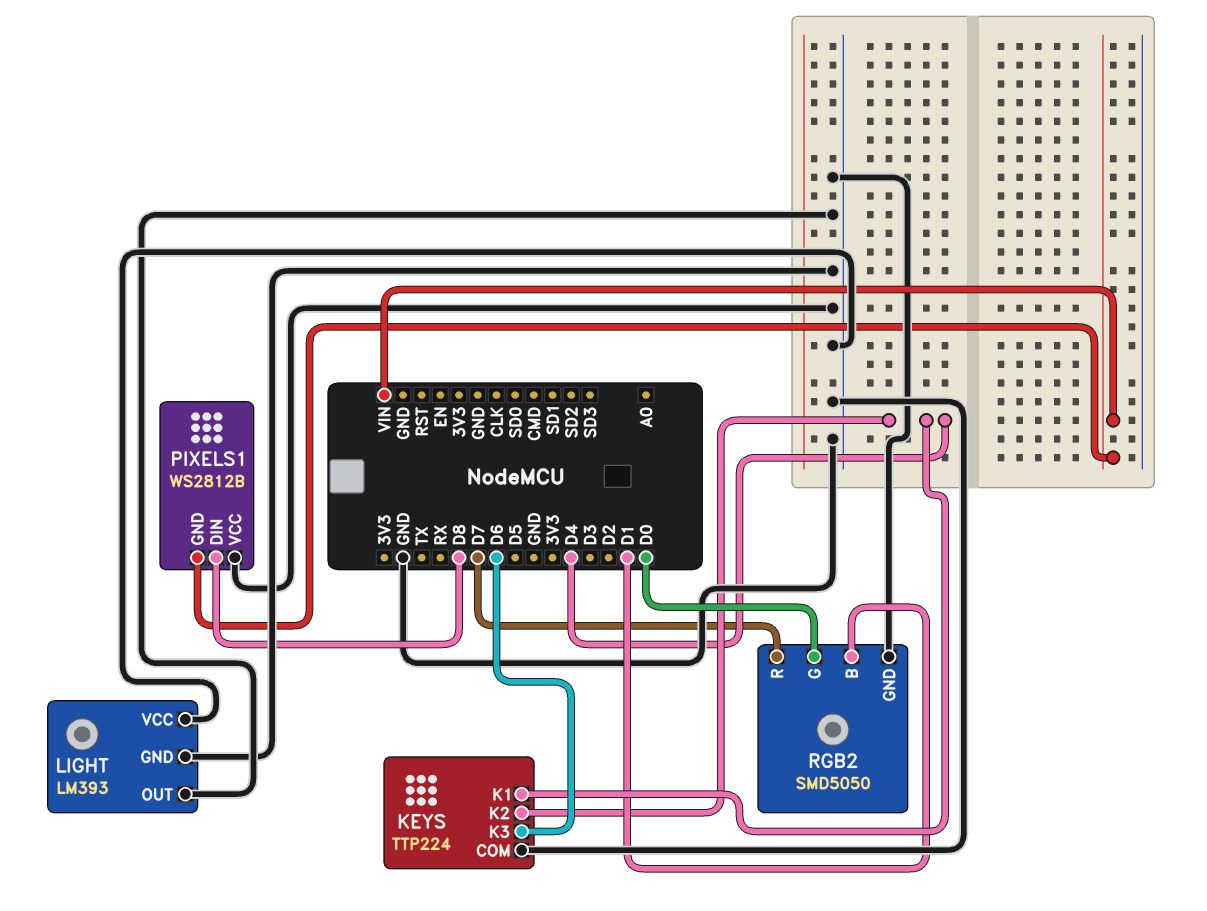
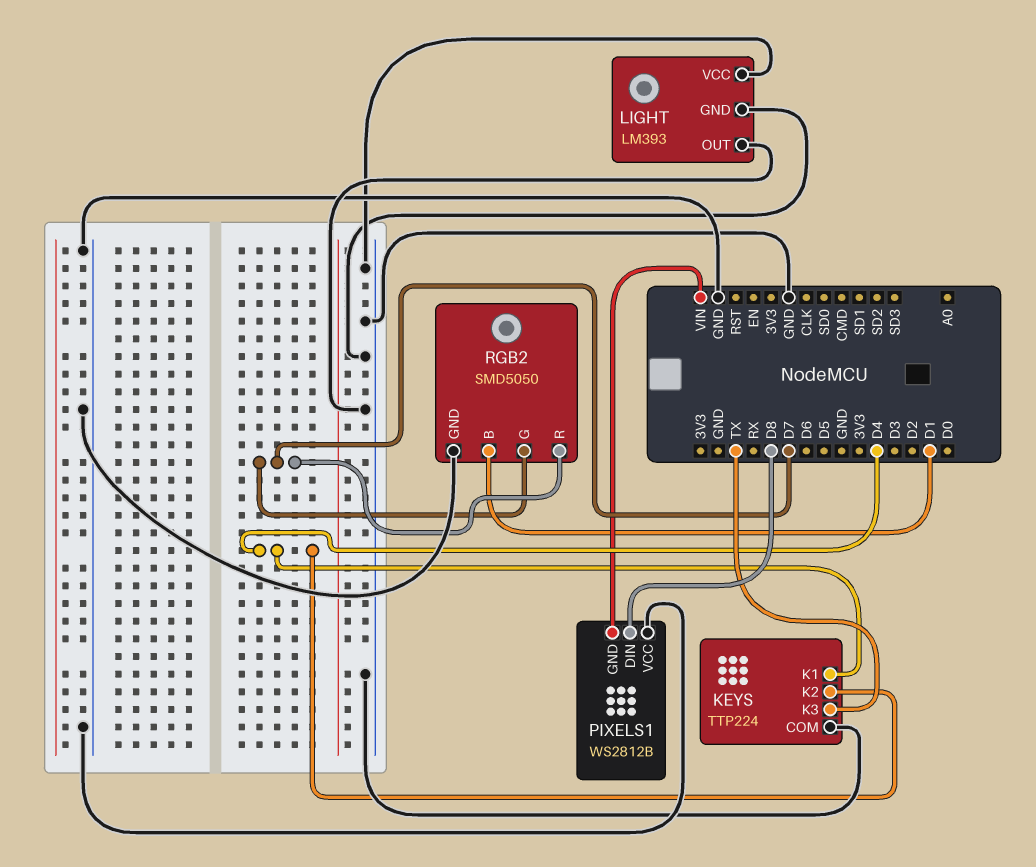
KEYS pin K3: D6 -> TX
RGB2 pin G: D0 -> D7

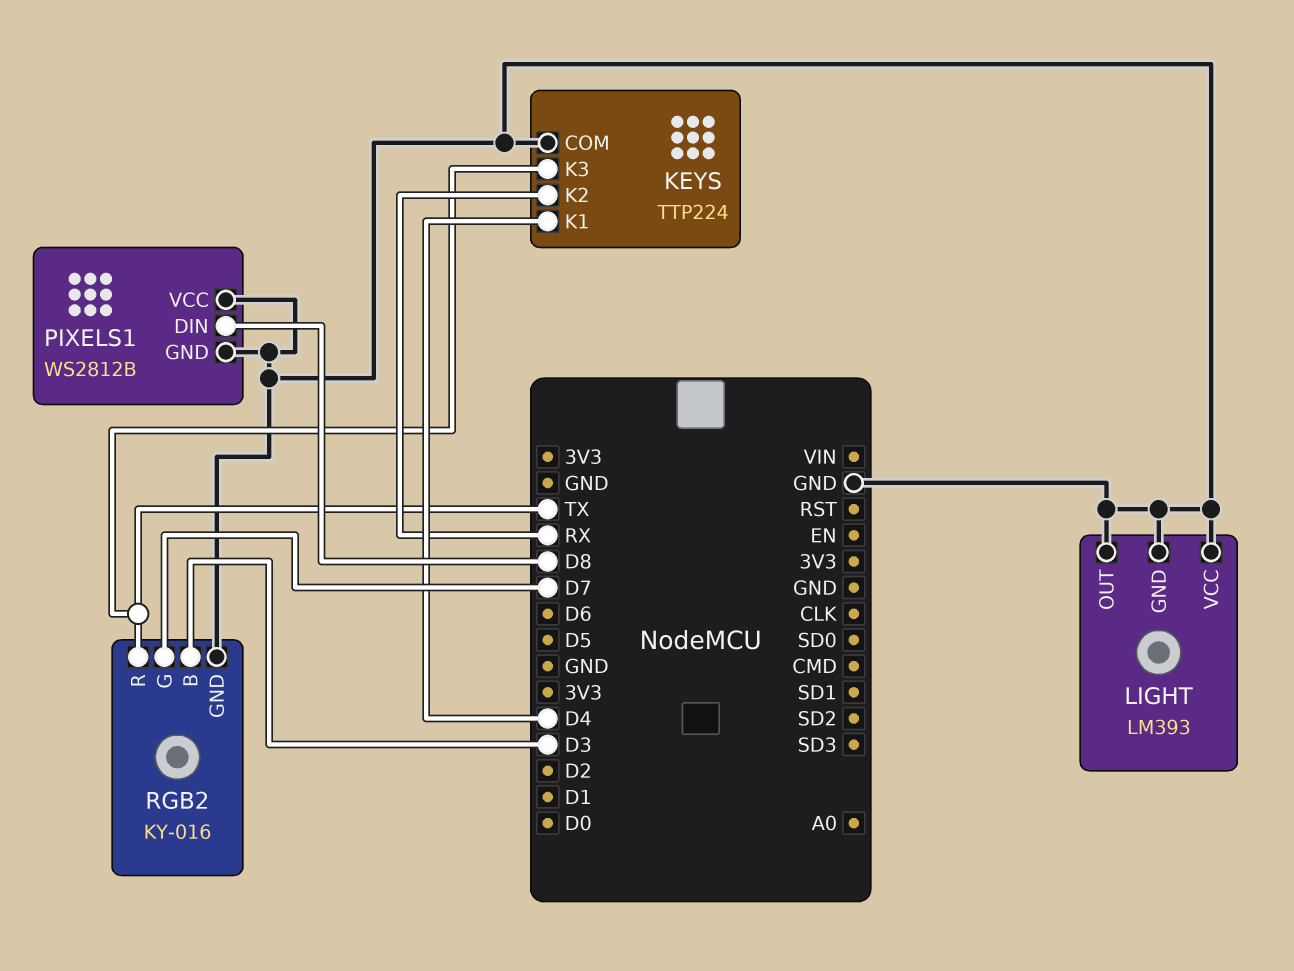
KEYS pin K2: D4 -> RX
PIXELS1 pin GND: VIN -> GND
RGB2: SMD5050 -> KY-016
RGB2 pin B: D1 -> D3
RGB2 pin R: D7 -> TX

